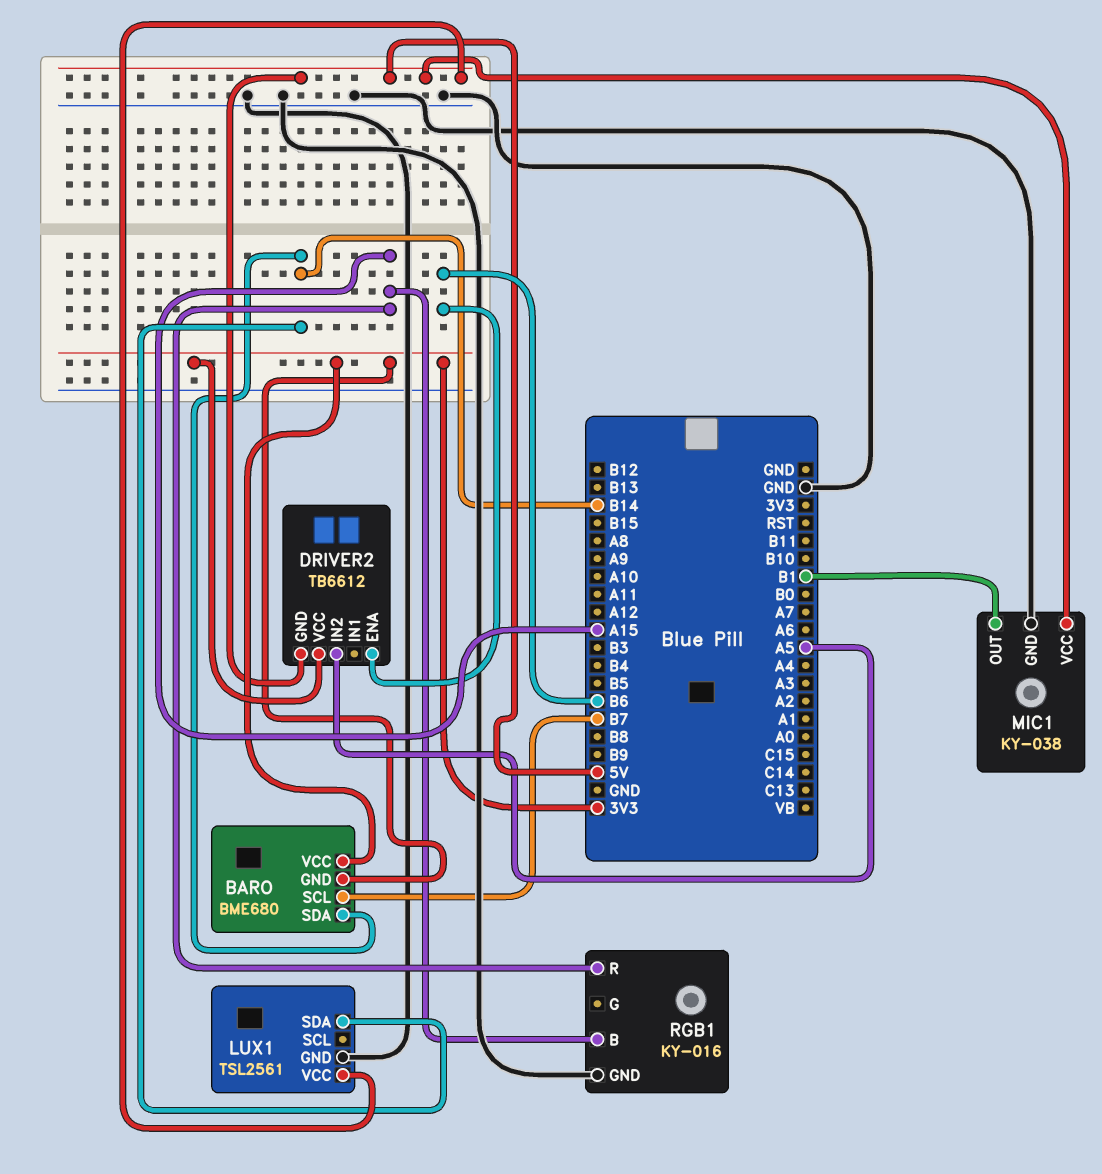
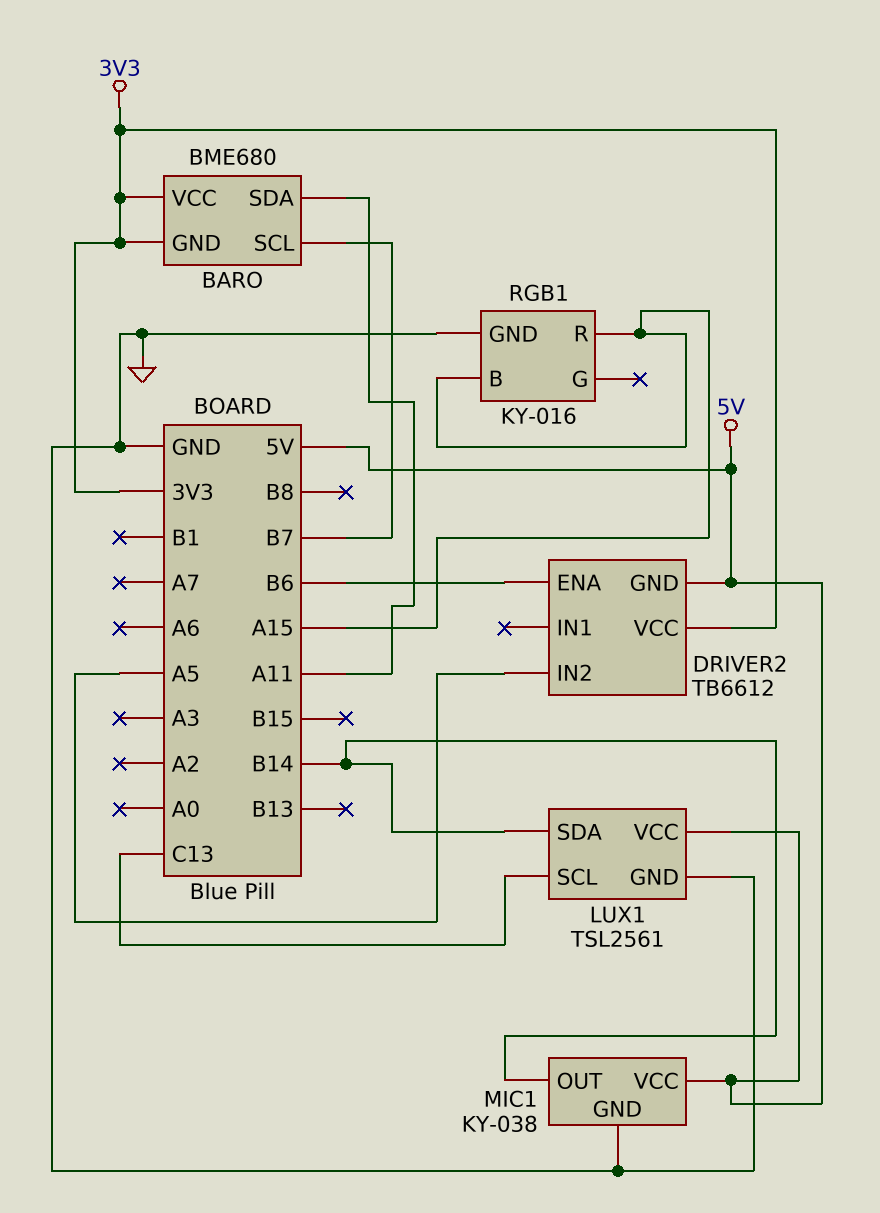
BARO pin SDA: B14 -> A11
LUX1 pin SCL: none -> C13
MIC1 pin OUT: B1 -> B14

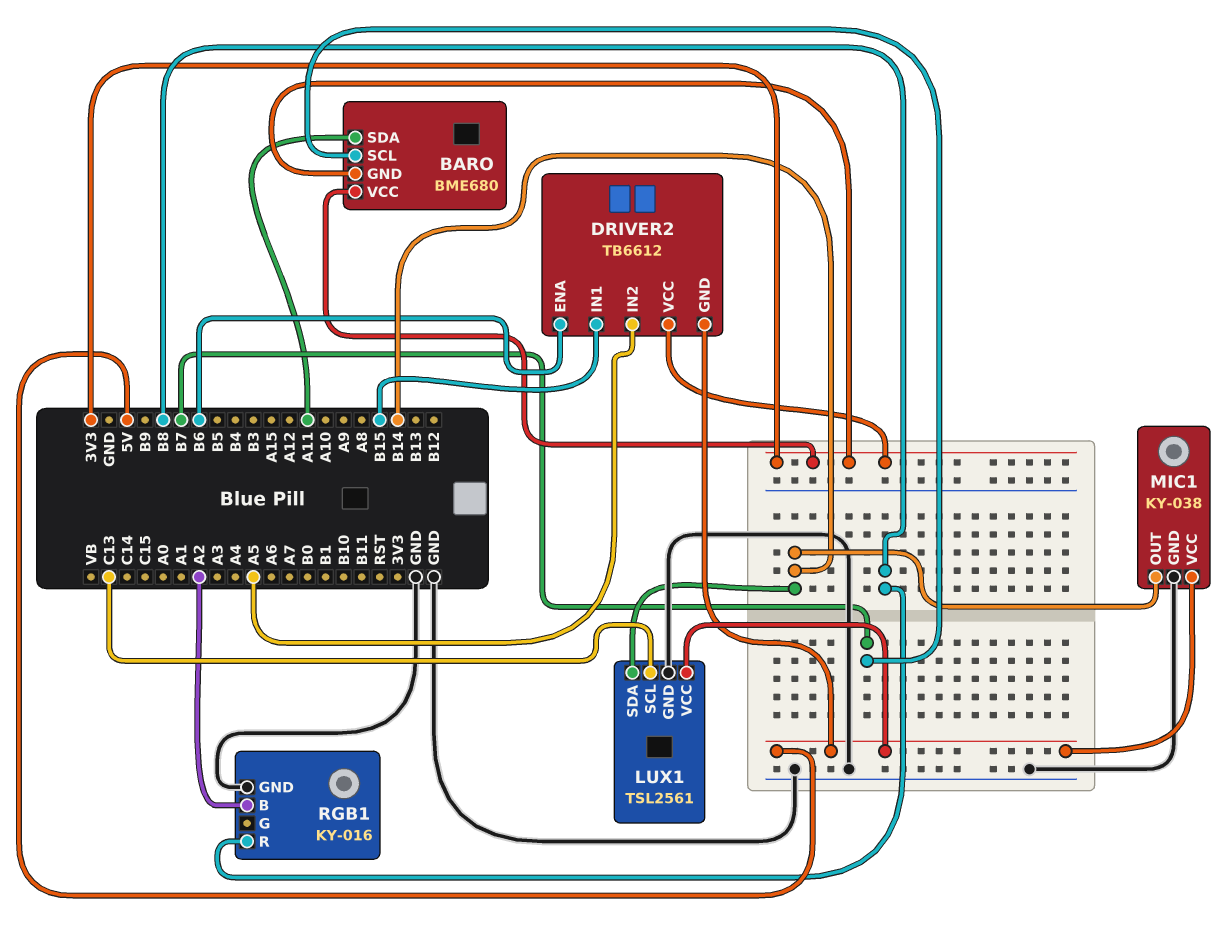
DRIVER2 pin IN1: none -> B15
RGB1 pin B: A15 -> A2
RGB1 pin R: A15 -> B8

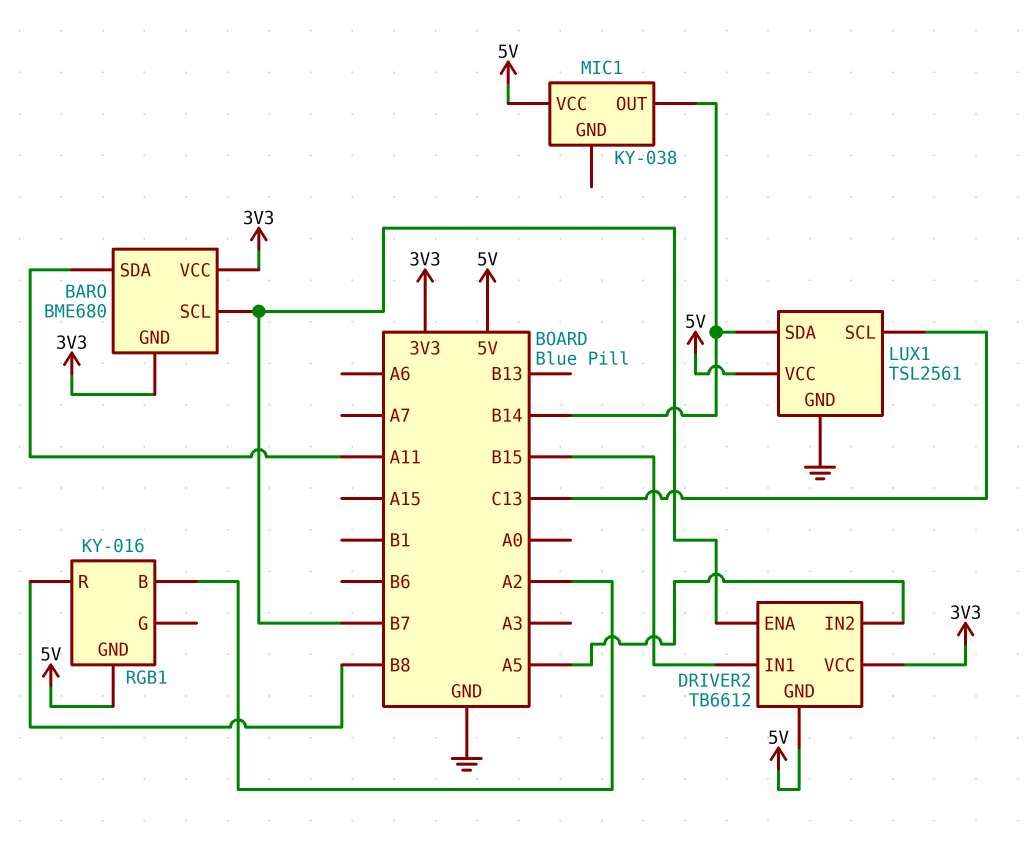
DRIVER2 pin ENA: B6 -> B7
MIC1 pin GND: GND -> none
RGB1 pin GND: GND -> 5V

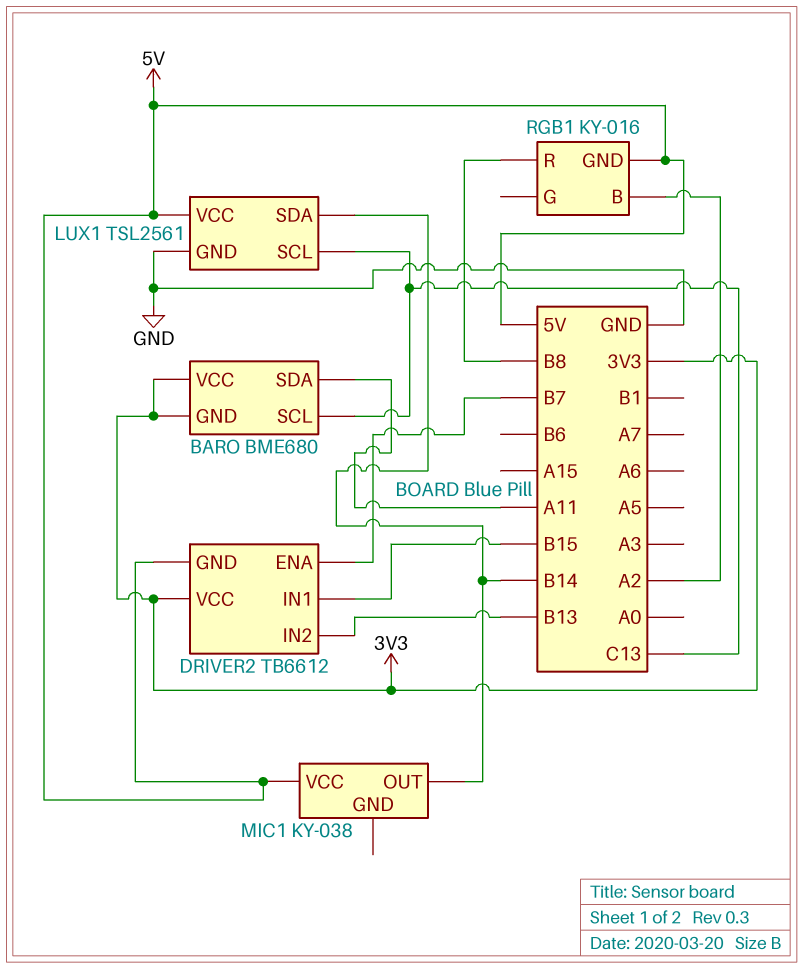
BARO pin SCL: B7 -> C13
DRIVER2 pin IN2: A5 -> B13

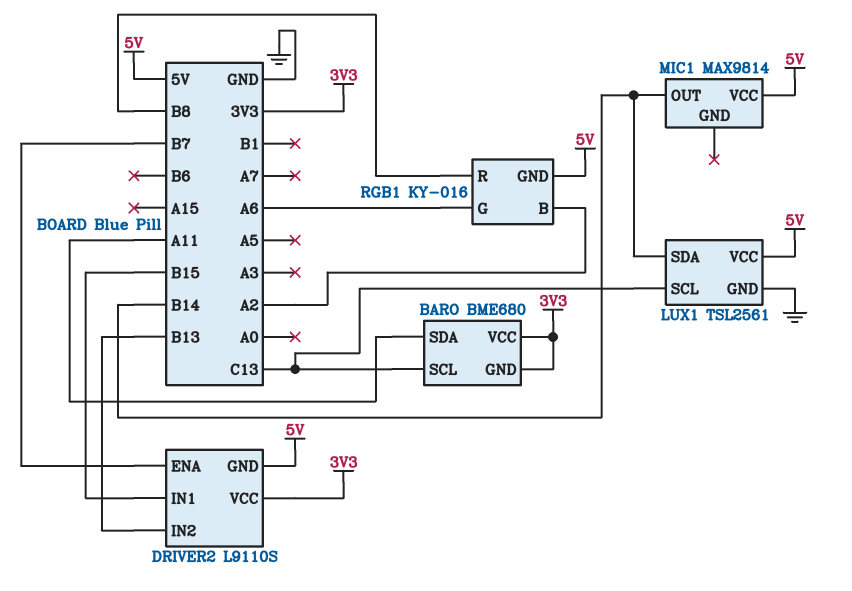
DRIVER2: TB6612 -> L9110S
MIC1: KY-038 -> MAX9814
RGB1 pin G: none -> A6

